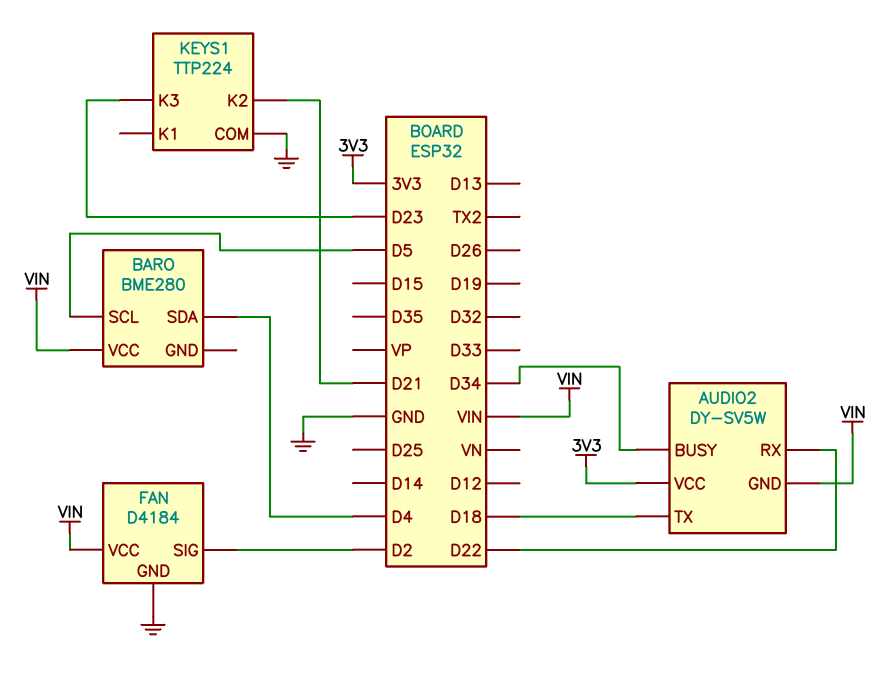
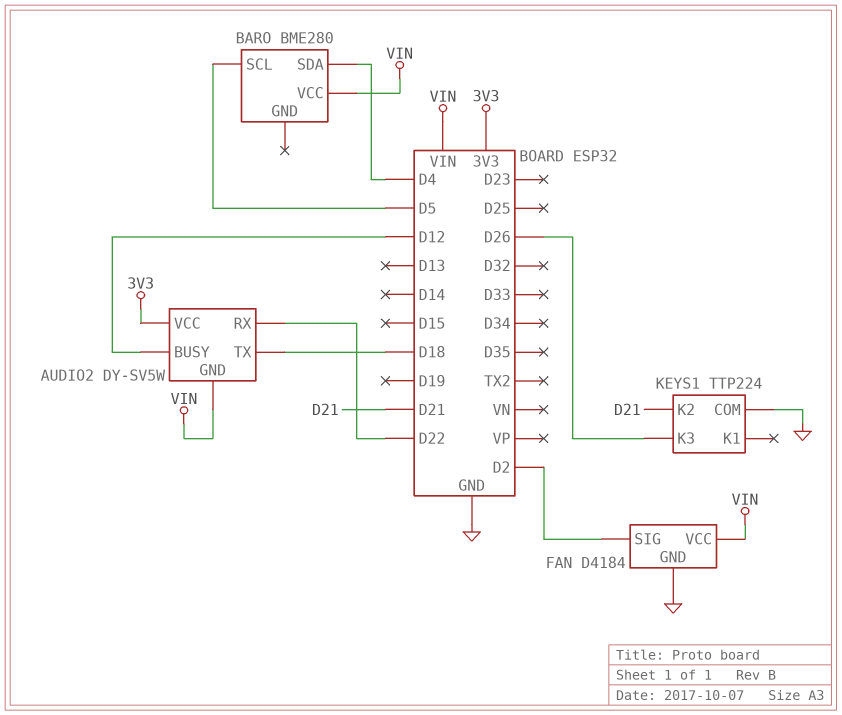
AUDIO2 pin BUSY: D34 -> D12
KEYS1 pin K3: D23 -> D26

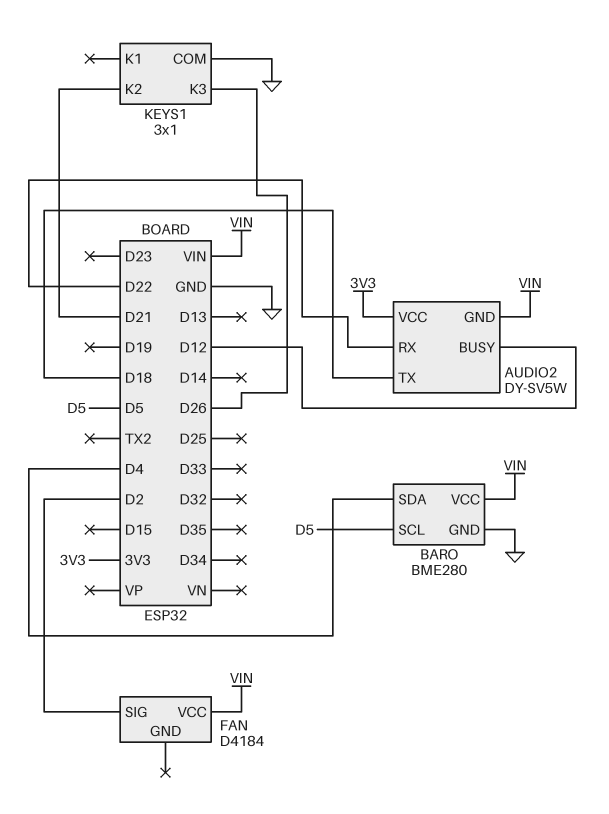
BARO pin GND: none -> GND
FAN pin GND: GND -> none
KEYS1: TTP224 -> 3x1

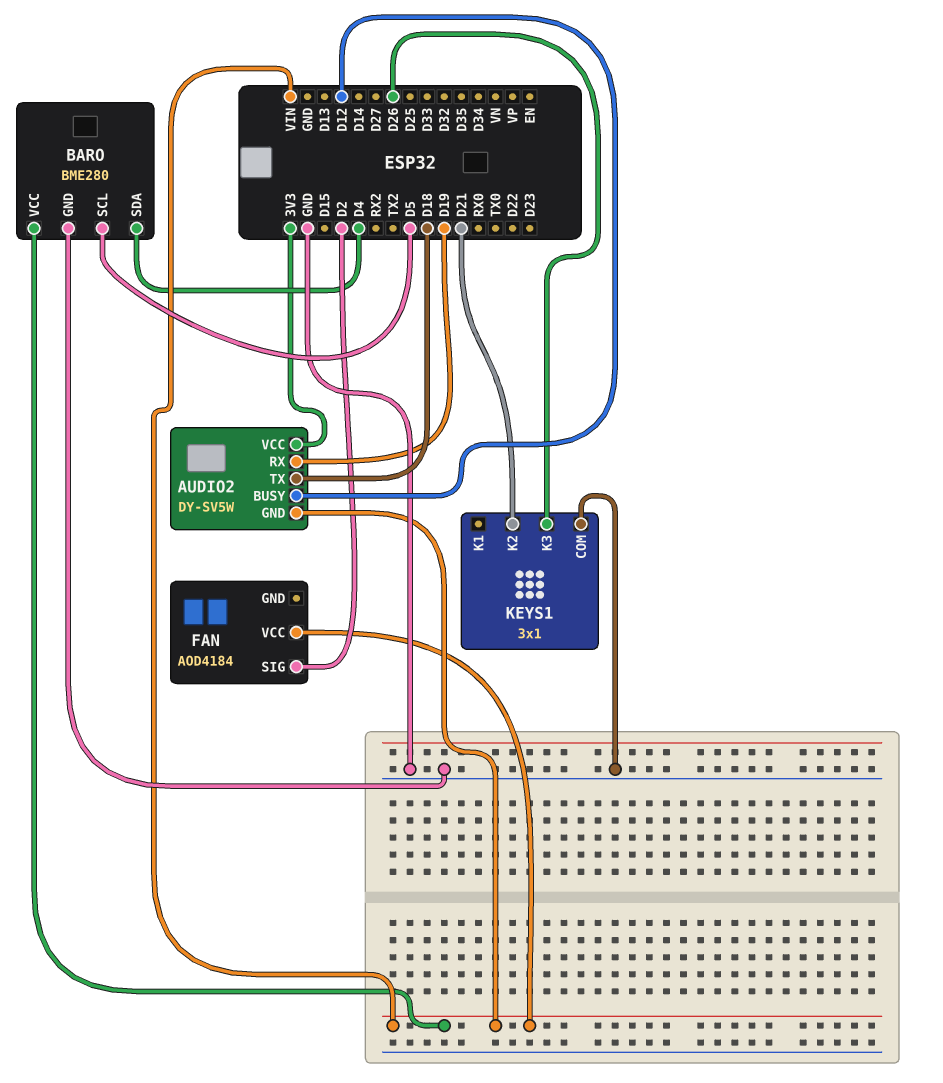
AUDIO2 pin RX: D22 -> D19
FAN: D4184 -> AOD4184

